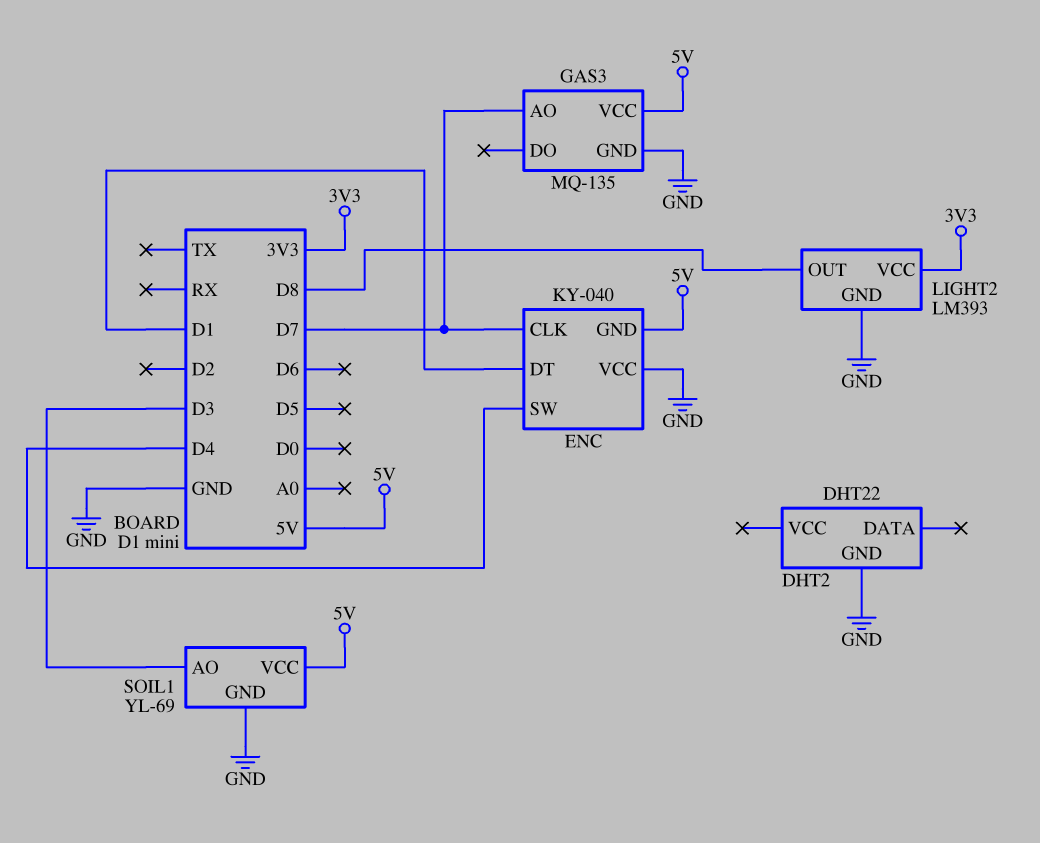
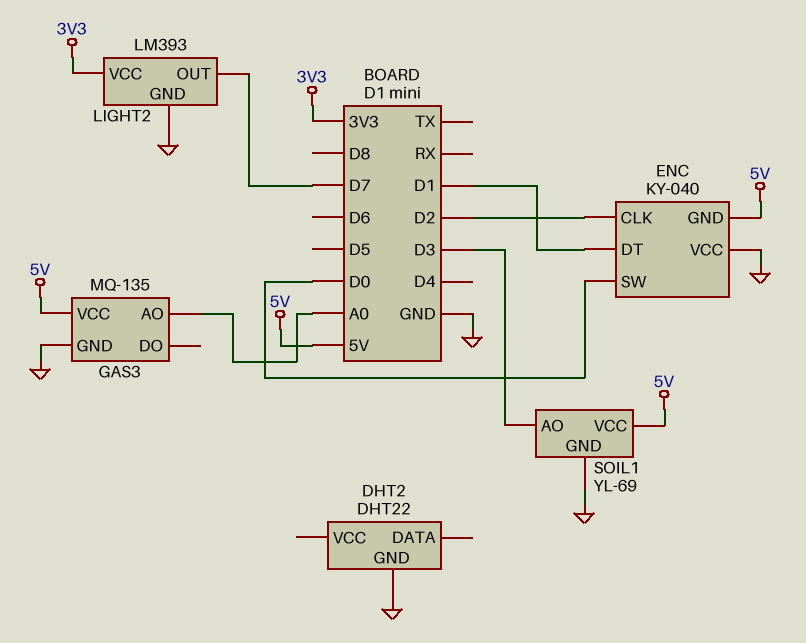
ENC pin CLK: D7 -> D2
ENC pin SW: D4 -> D0
GAS3 pin AO: D7 -> A0
LIGHT2 pin OUT: D8 -> D7

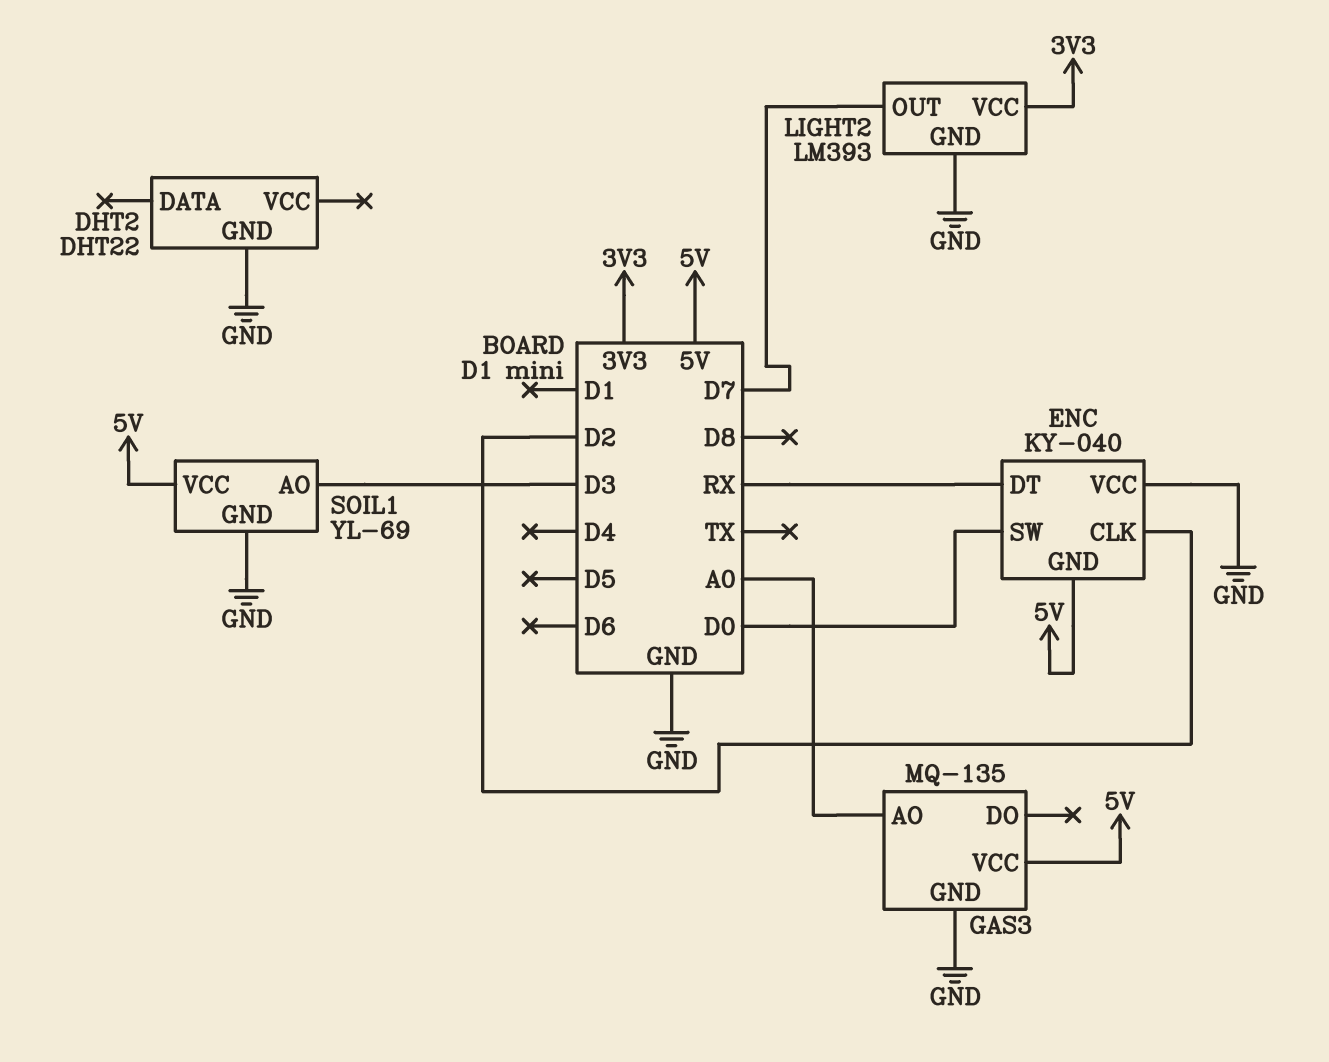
ENC pin DT: D1 -> RX

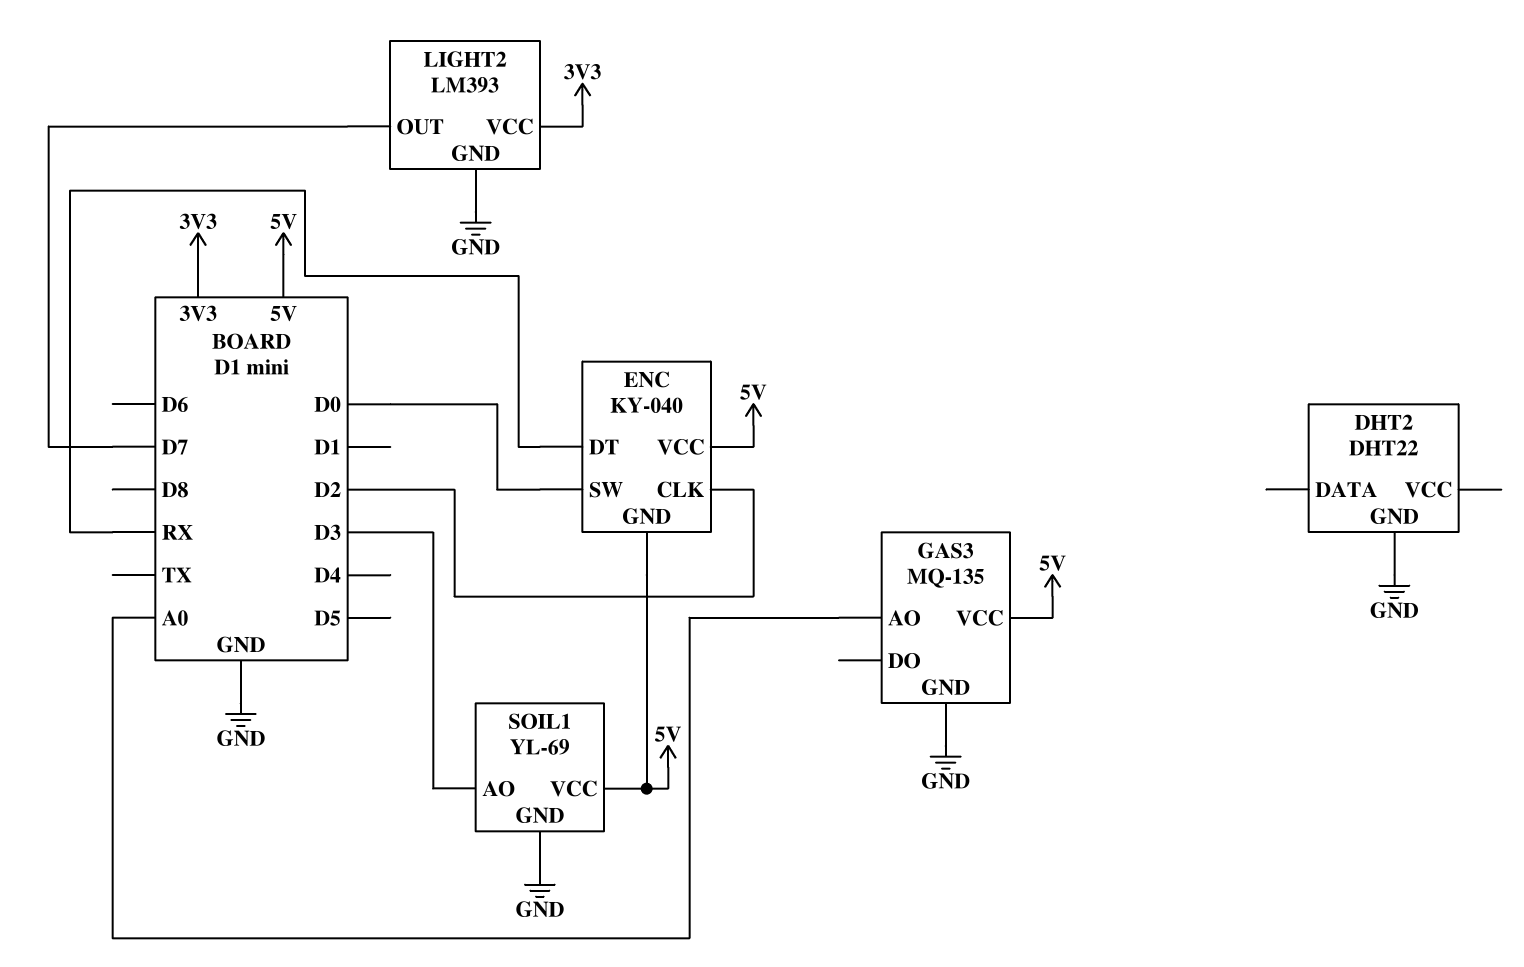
ENC pin VCC: GND -> 5V

